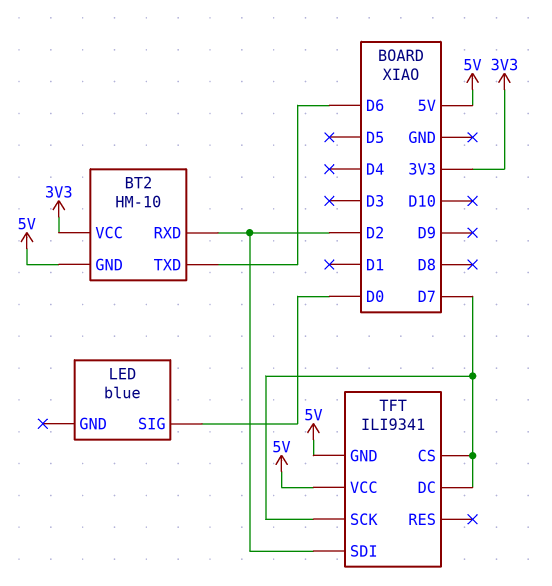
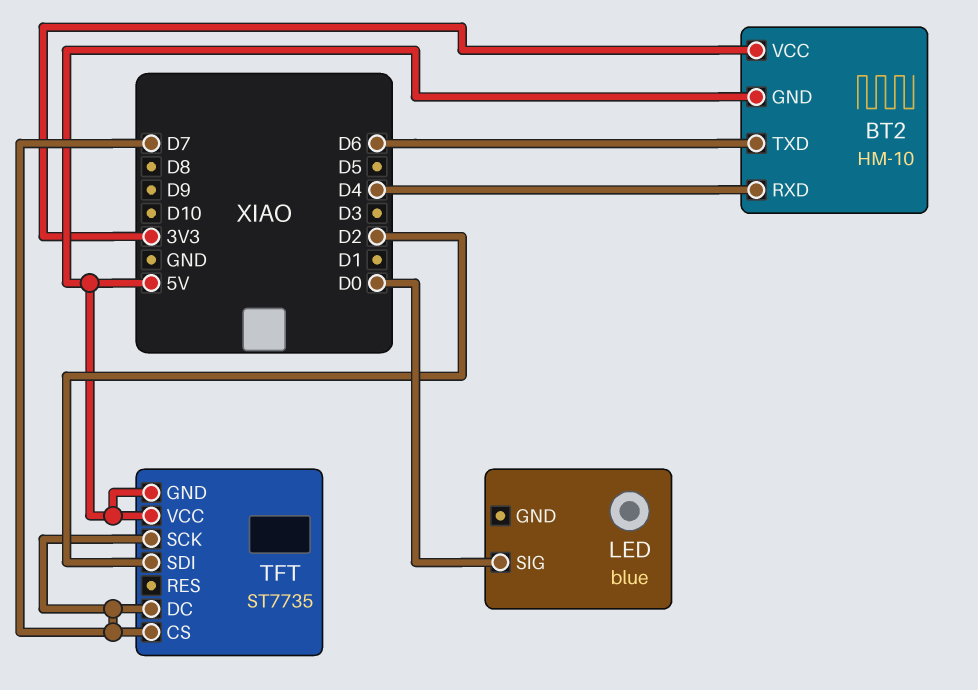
BT2 pin RXD: D2 -> D4
TFT: ILI9341 -> ST7735

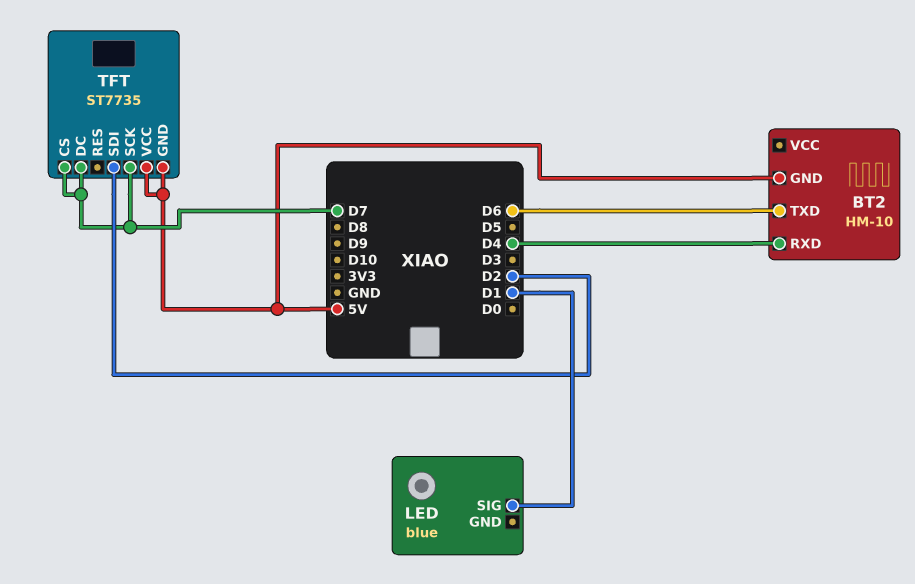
BT2 pin VCC: 3V3 -> none
LED pin SIG: D0 -> D1

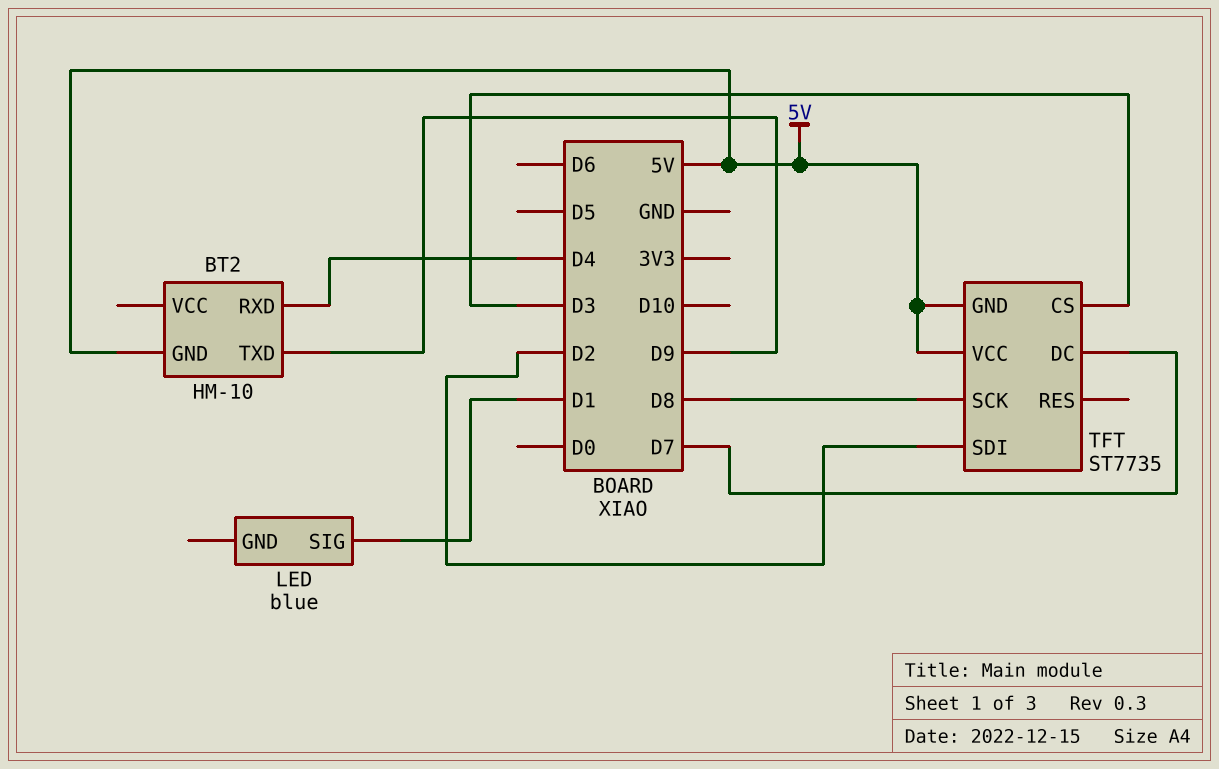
BT2 pin TXD: D6 -> D9
TFT pin CS: D7 -> D3
TFT pin SCK: D7 -> D8

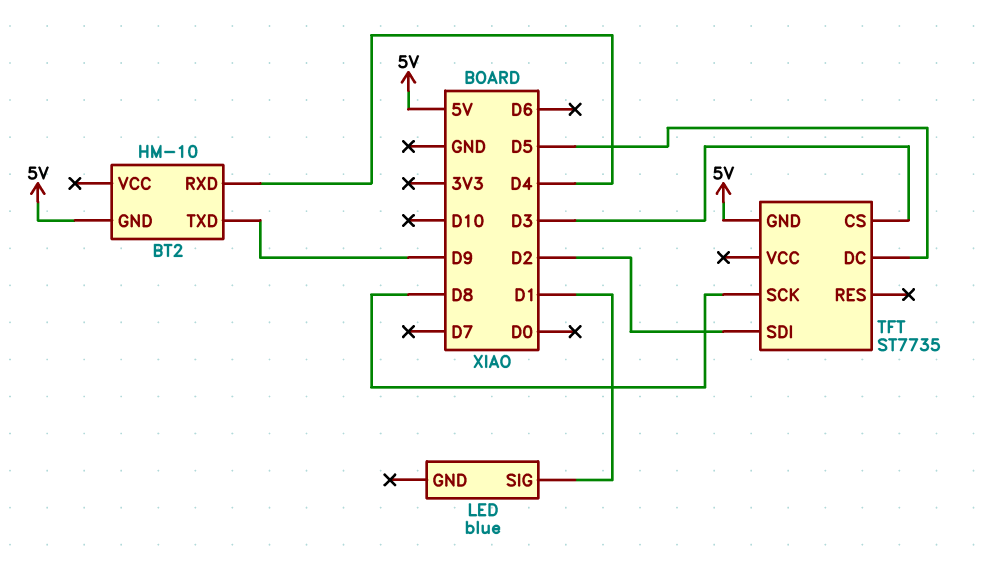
TFT pin DC: D7 -> D5
TFT pin VCC: 5V -> none

